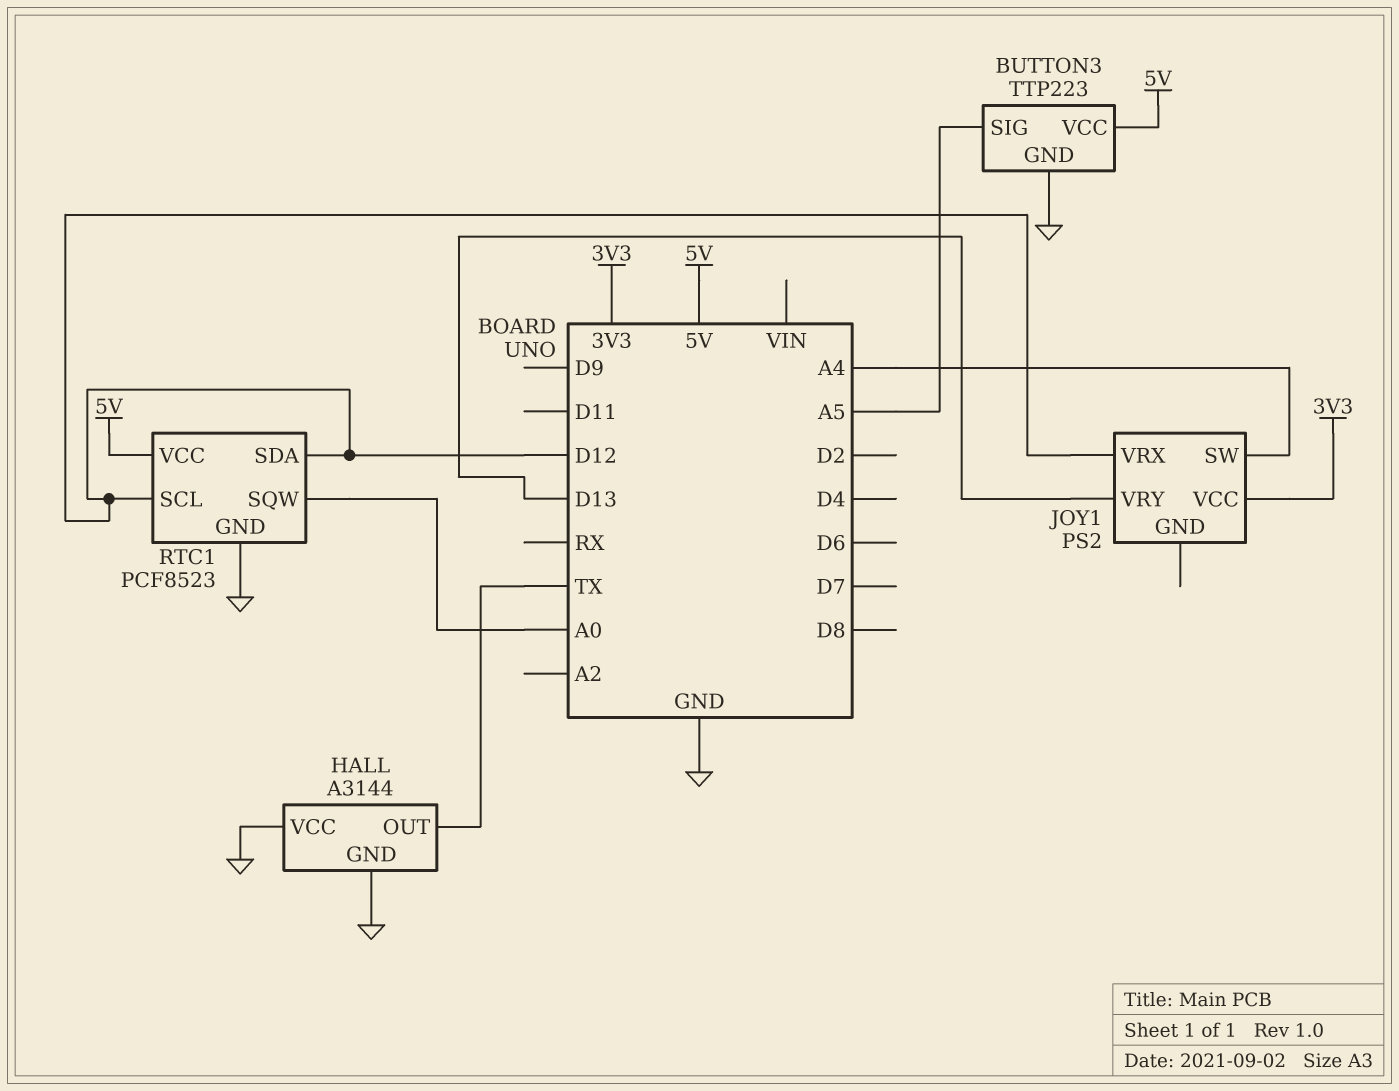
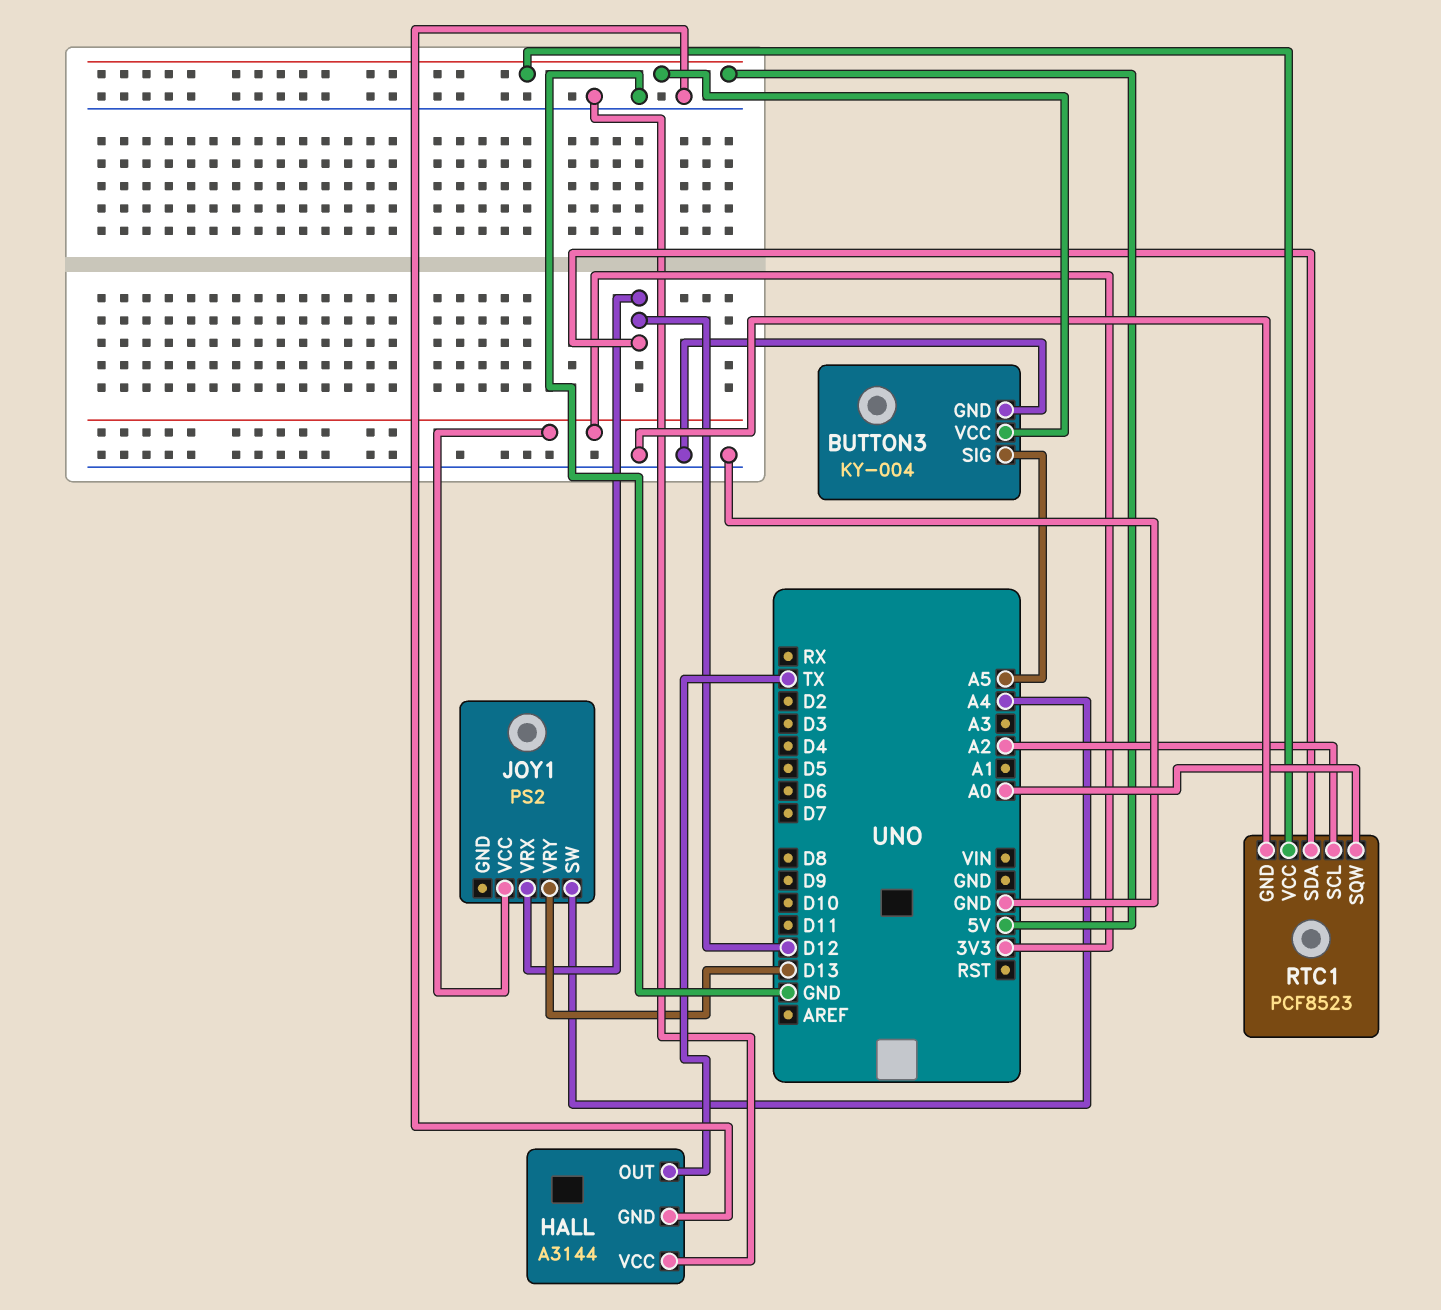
BUTTON3: TTP223 -> KY-004
RTC1 pin SCL: D12 -> A2

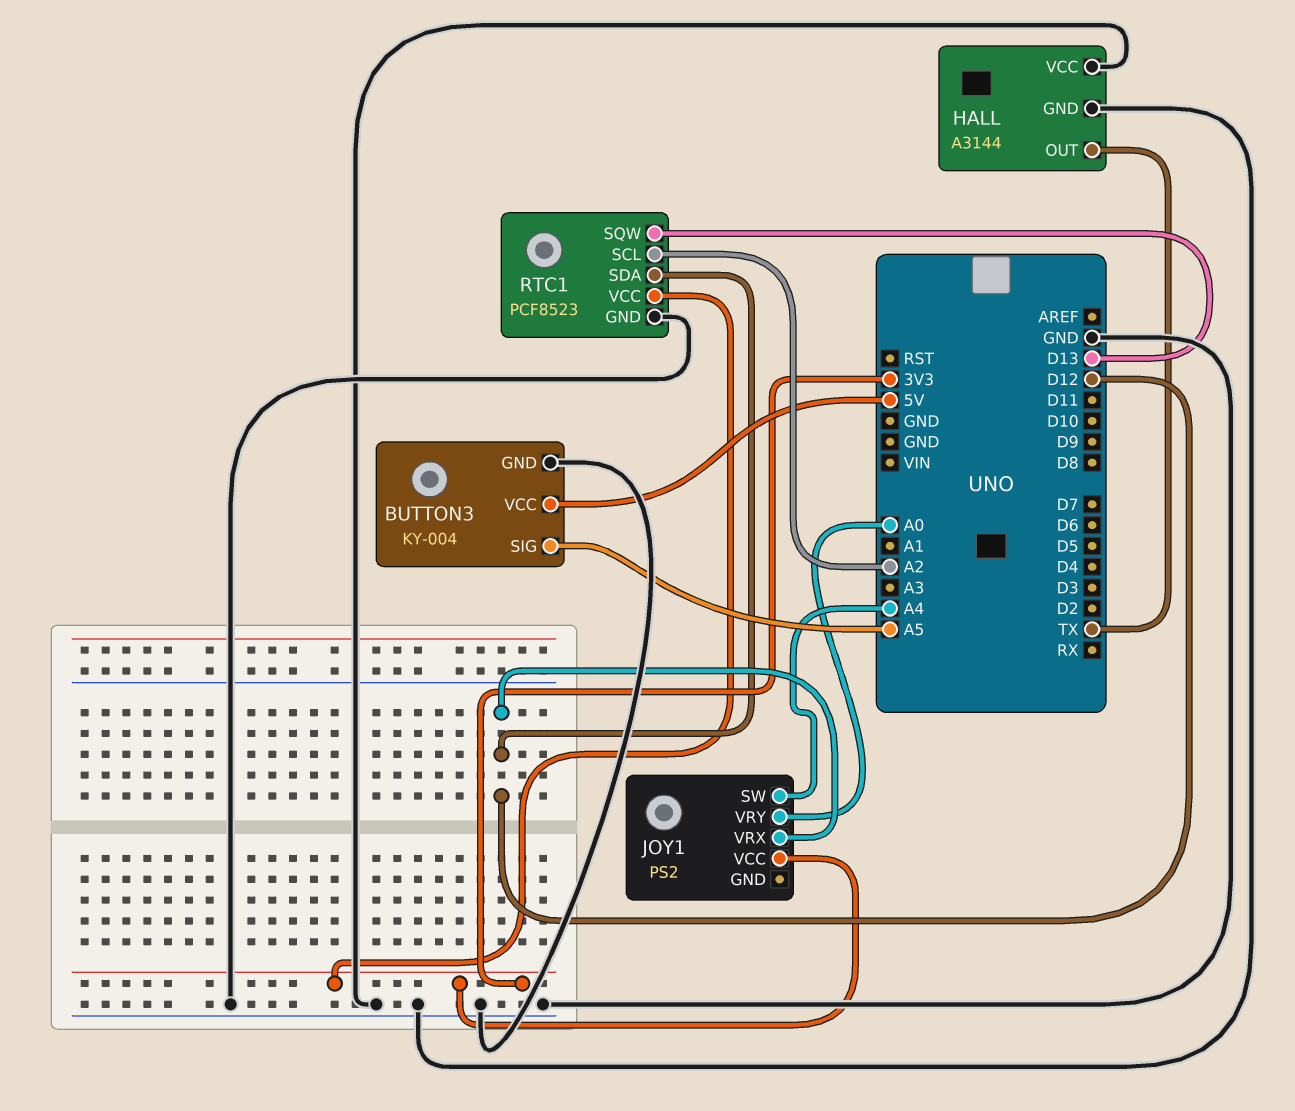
JOY1 pin VRY: D13 -> A0
RTC1 pin SQW: A0 -> D13
RTC1 pin VCC: 5V -> 3V3

